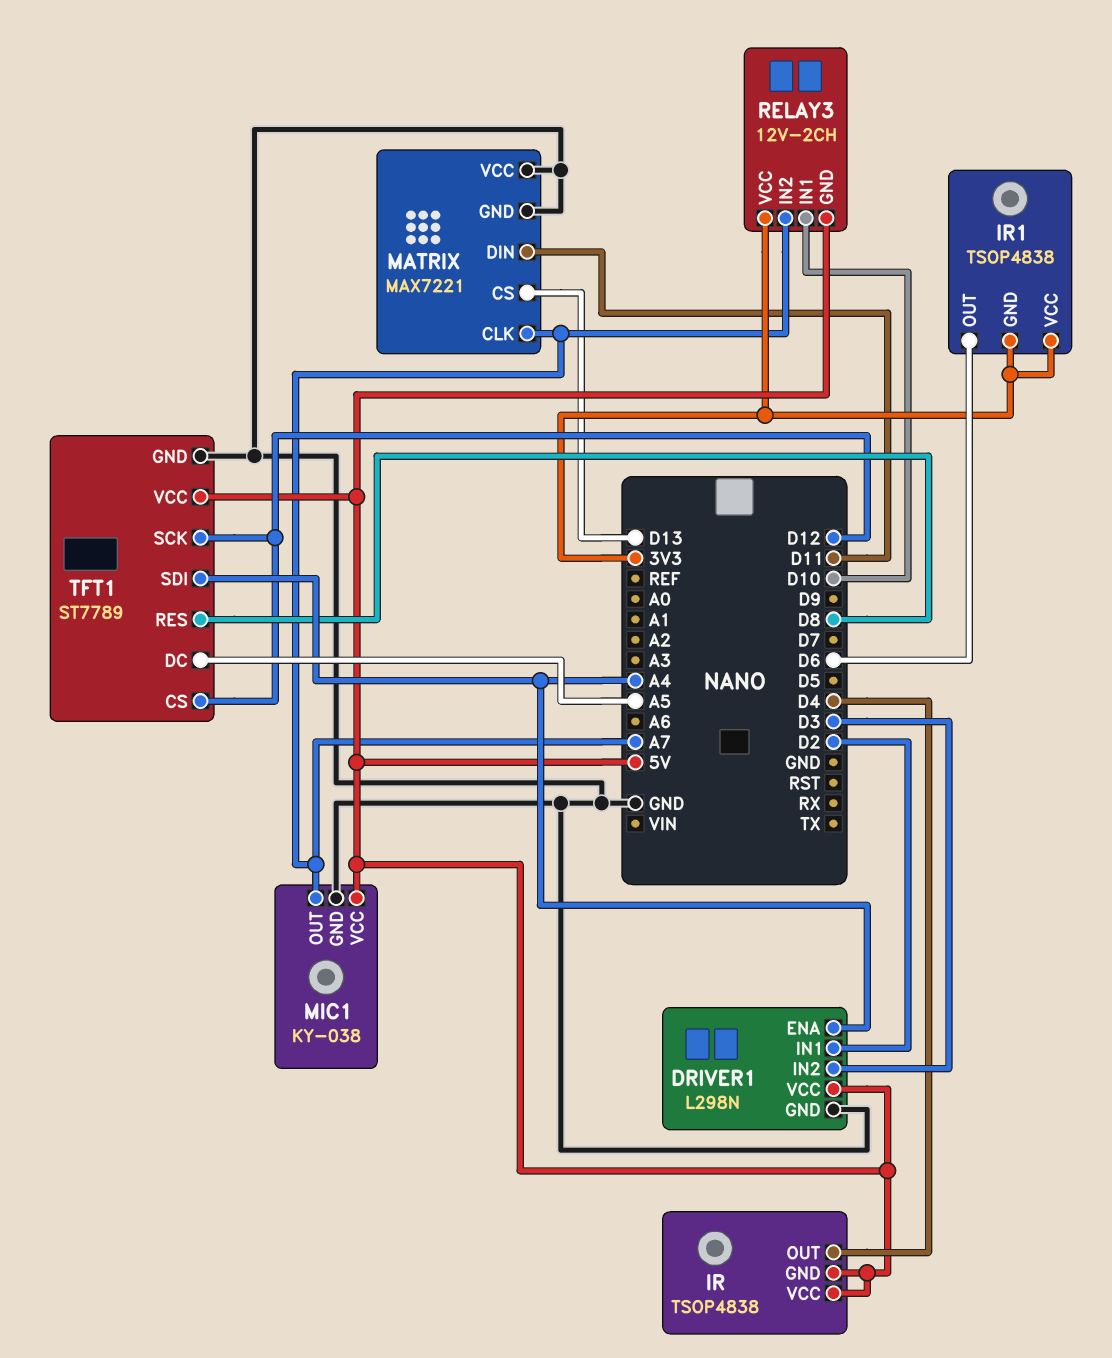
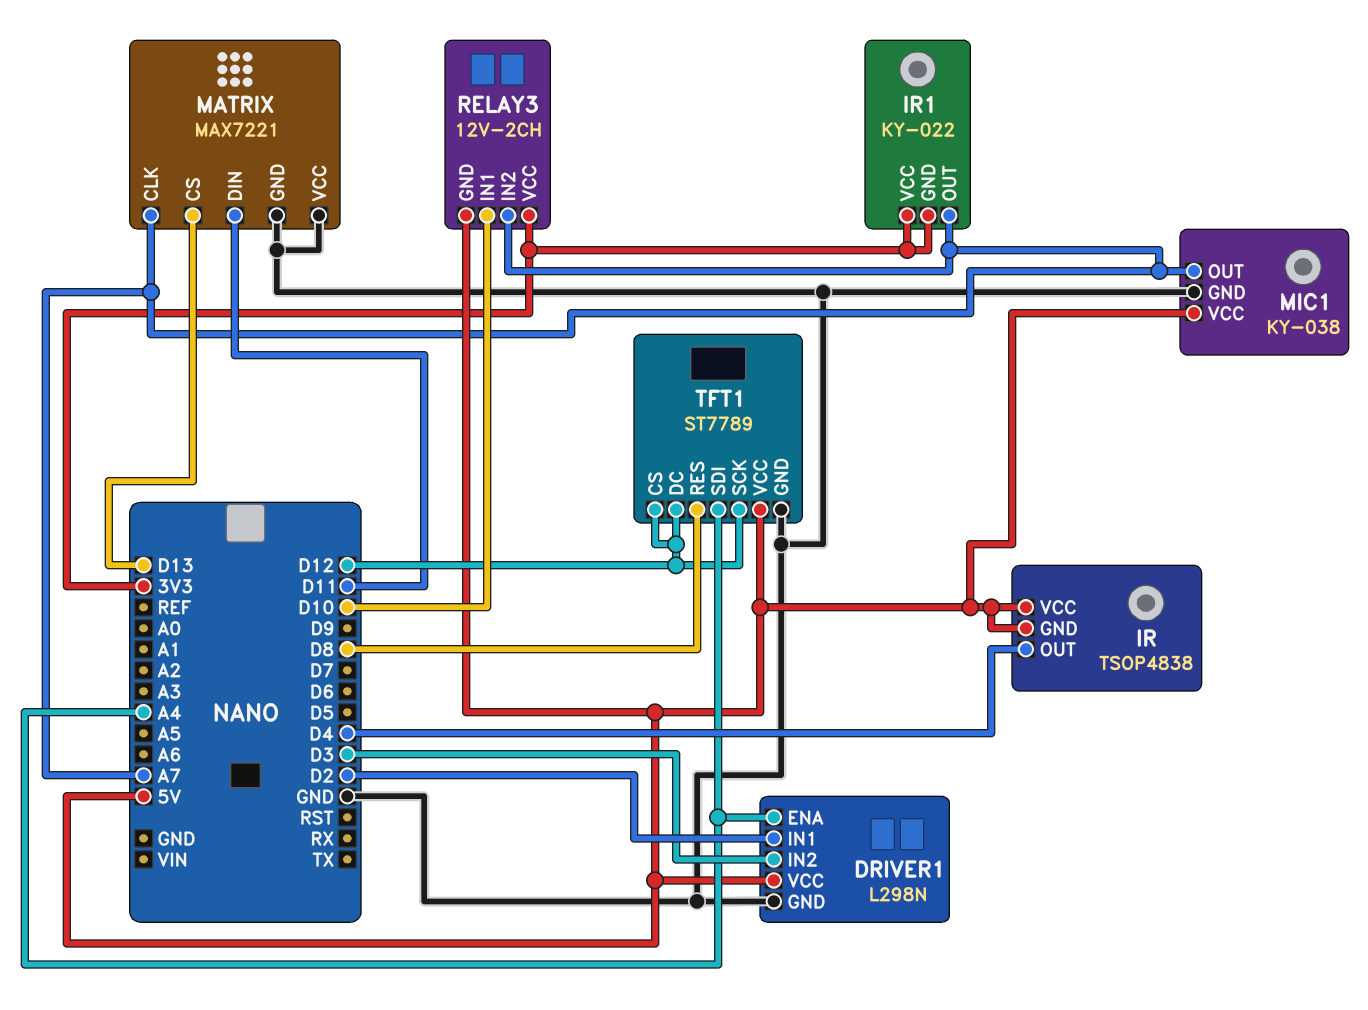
IR1: TSOP4838 -> KY-022
IR1 pin OUT: D6 -> A7
TFT1 pin DC: A5 -> D12

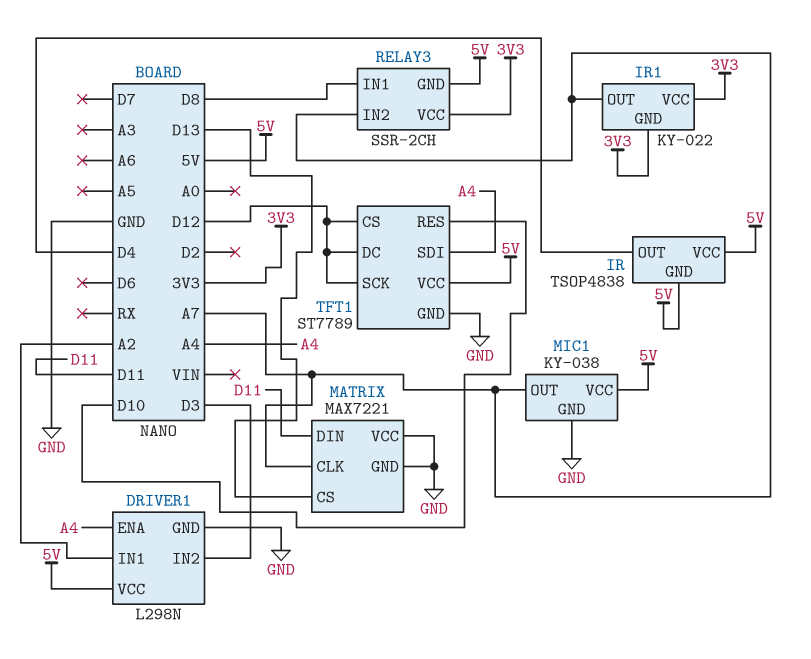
DRIVER1 pin IN1: D2 -> A2
RELAY3: 12V-2CH -> SSR-2CH
RELAY3 pin IN1: D10 -> D8
TFT1 pin RES: D8 -> D10

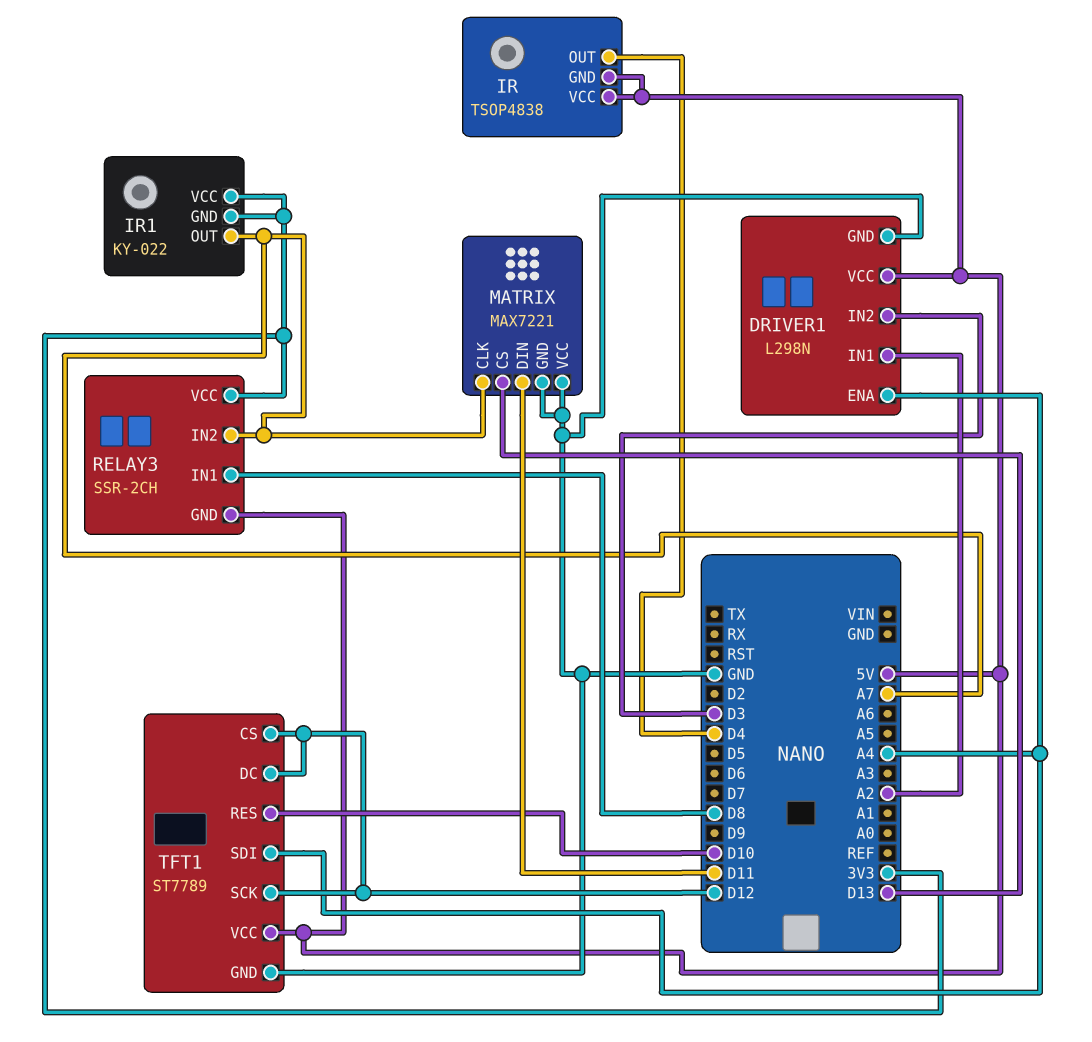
MIC1: KY-038 -> none
MIC1 pin GND: GND -> none
MIC1 pin OUT: A7 -> none
MIC1 pin VCC: 5V -> none

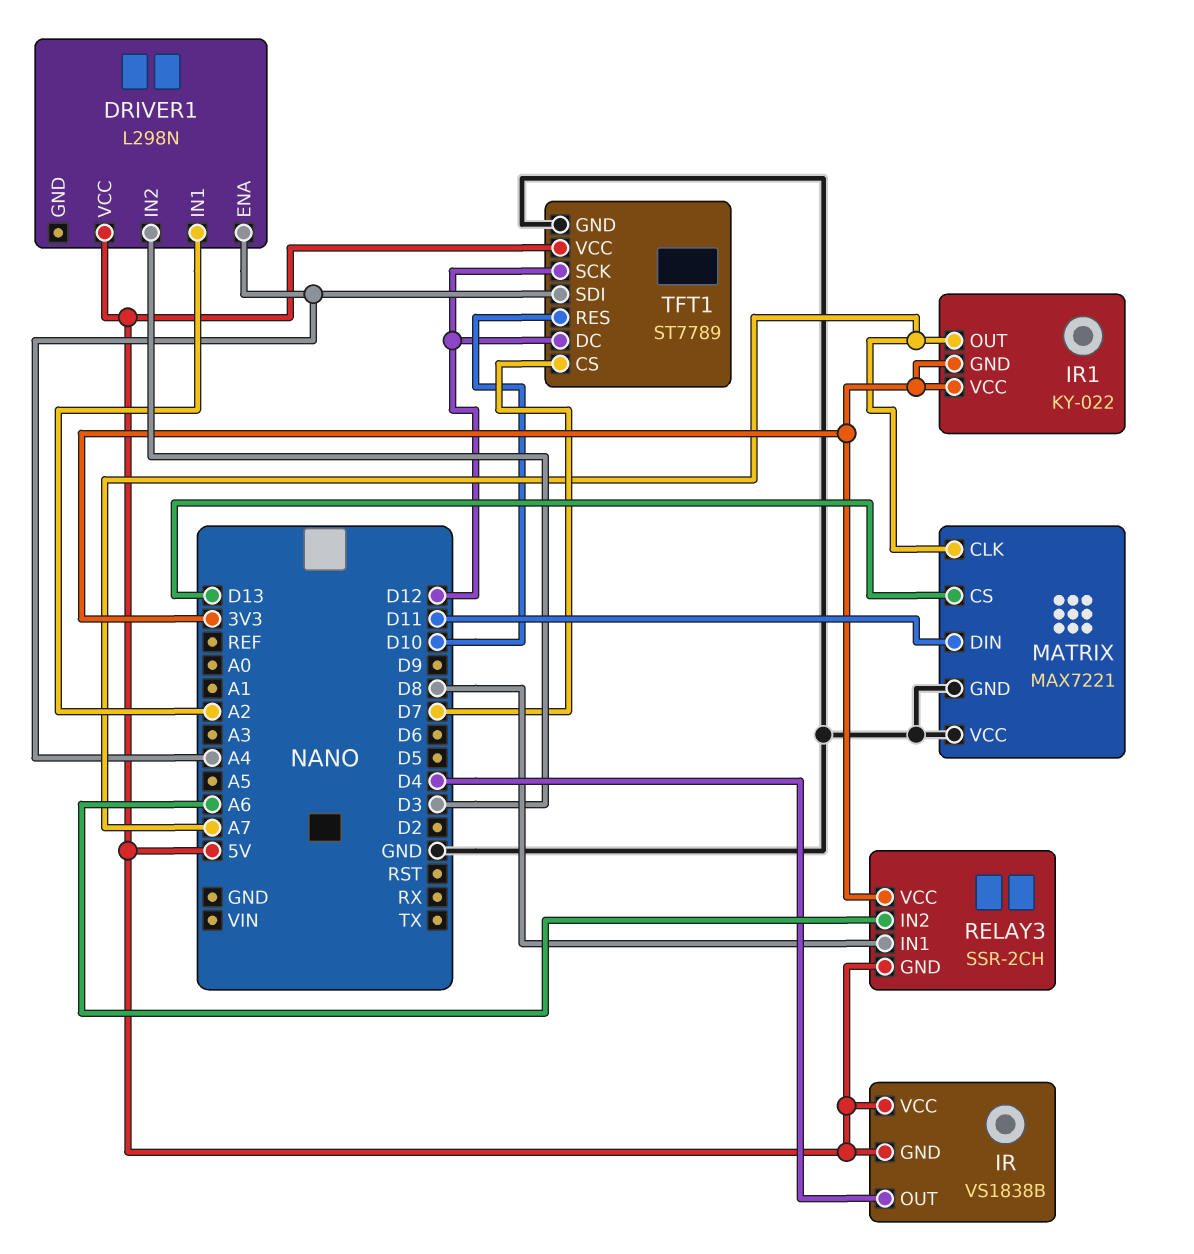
DRIVER1 pin GND: GND -> none
IR: TSOP4838 -> VS1838B
RELAY3 pin IN2: A7 -> A6
TFT1 pin CS: D12 -> D7

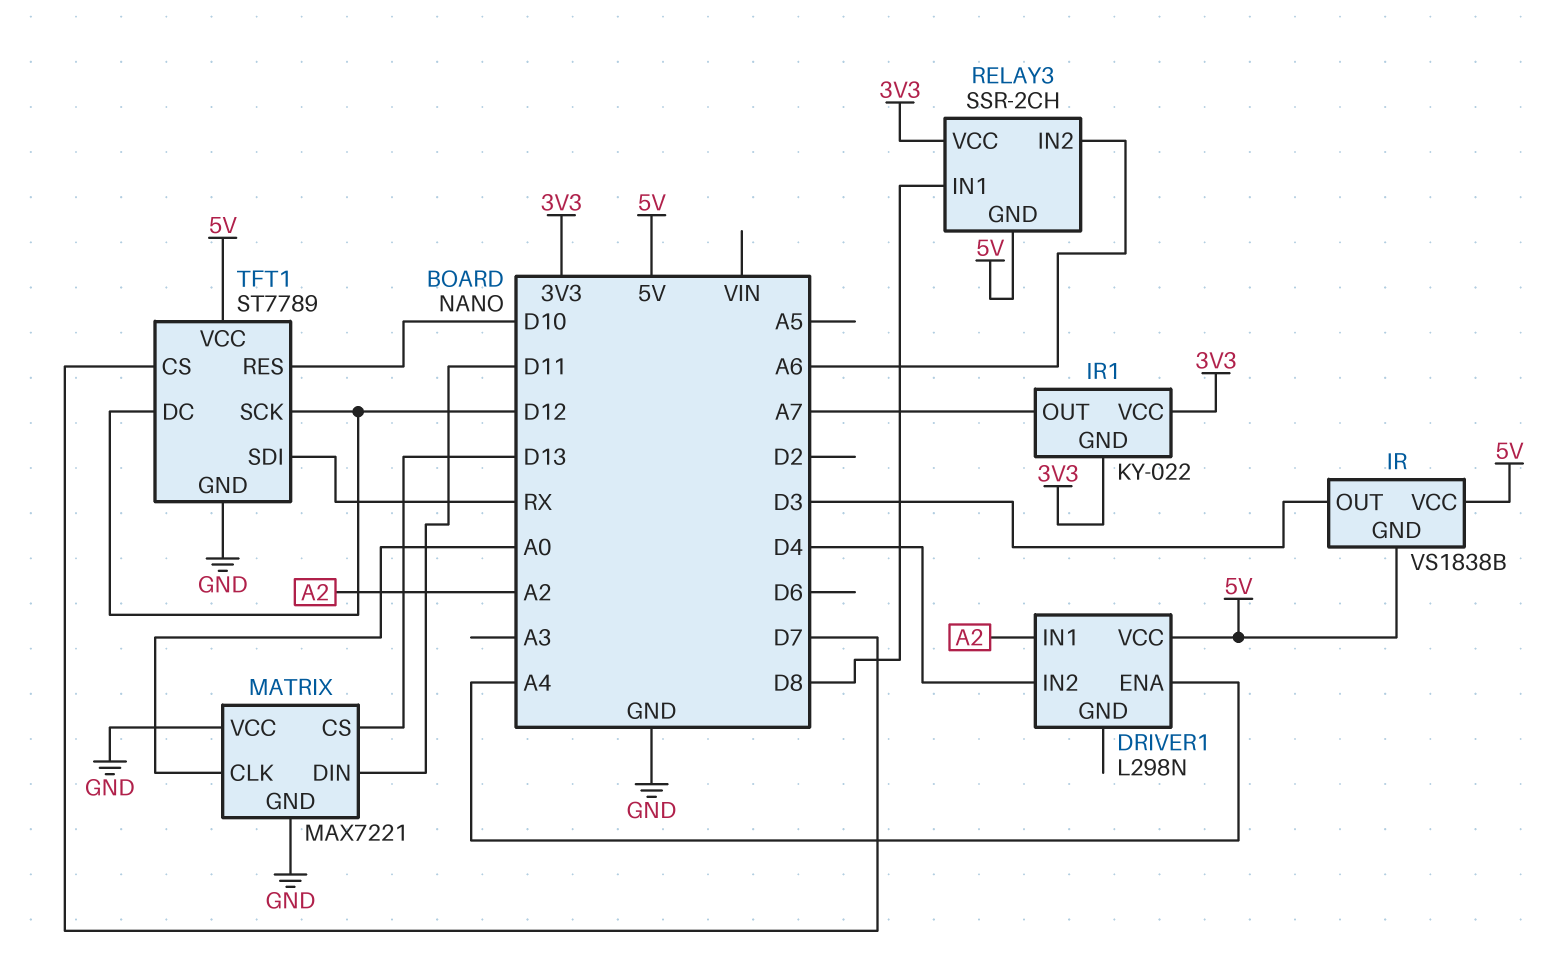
DRIVER1 pin IN2: D3 -> D4
IR pin OUT: D4 -> D3
MATRIX pin CLK: A7 -> A0
TFT1 pin SDI: A4 -> RX

